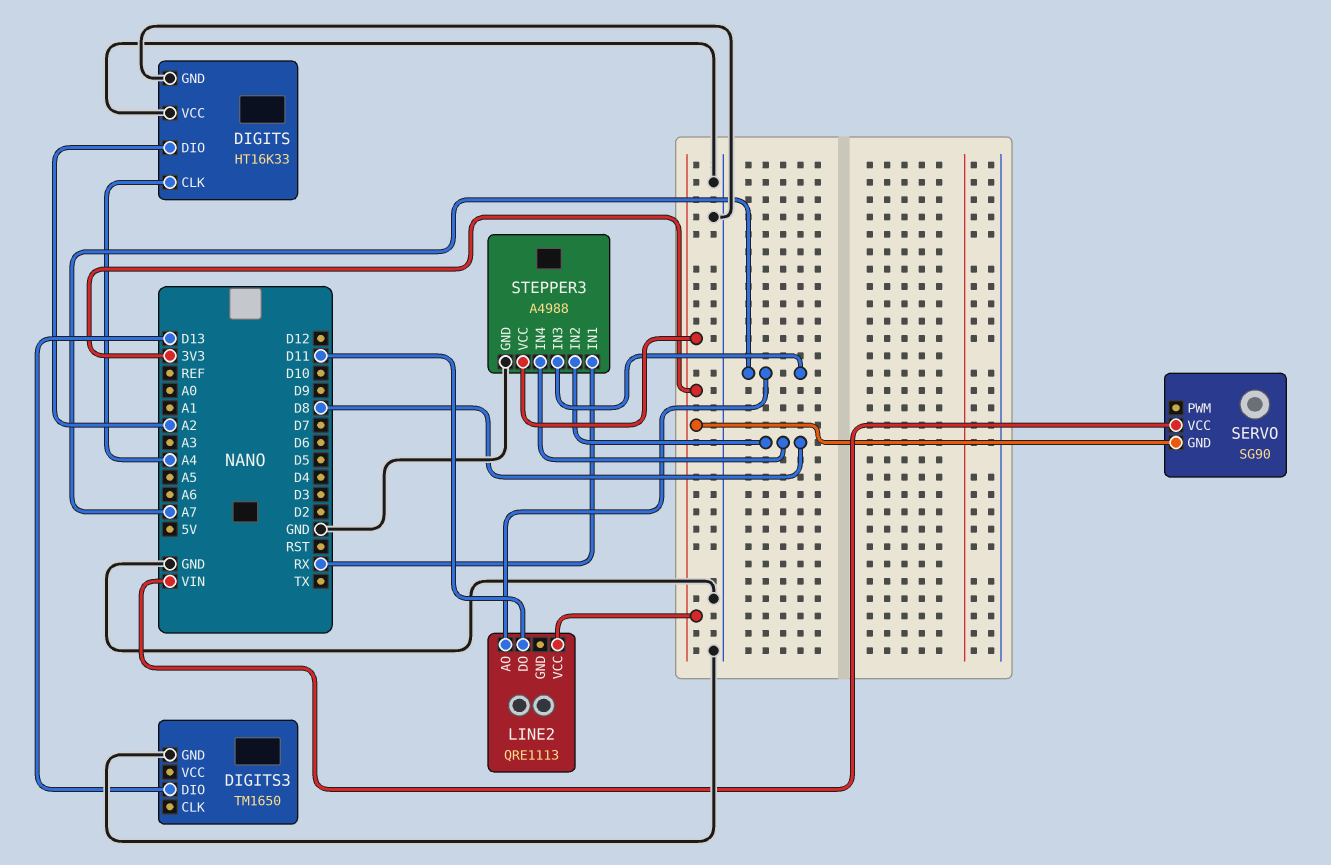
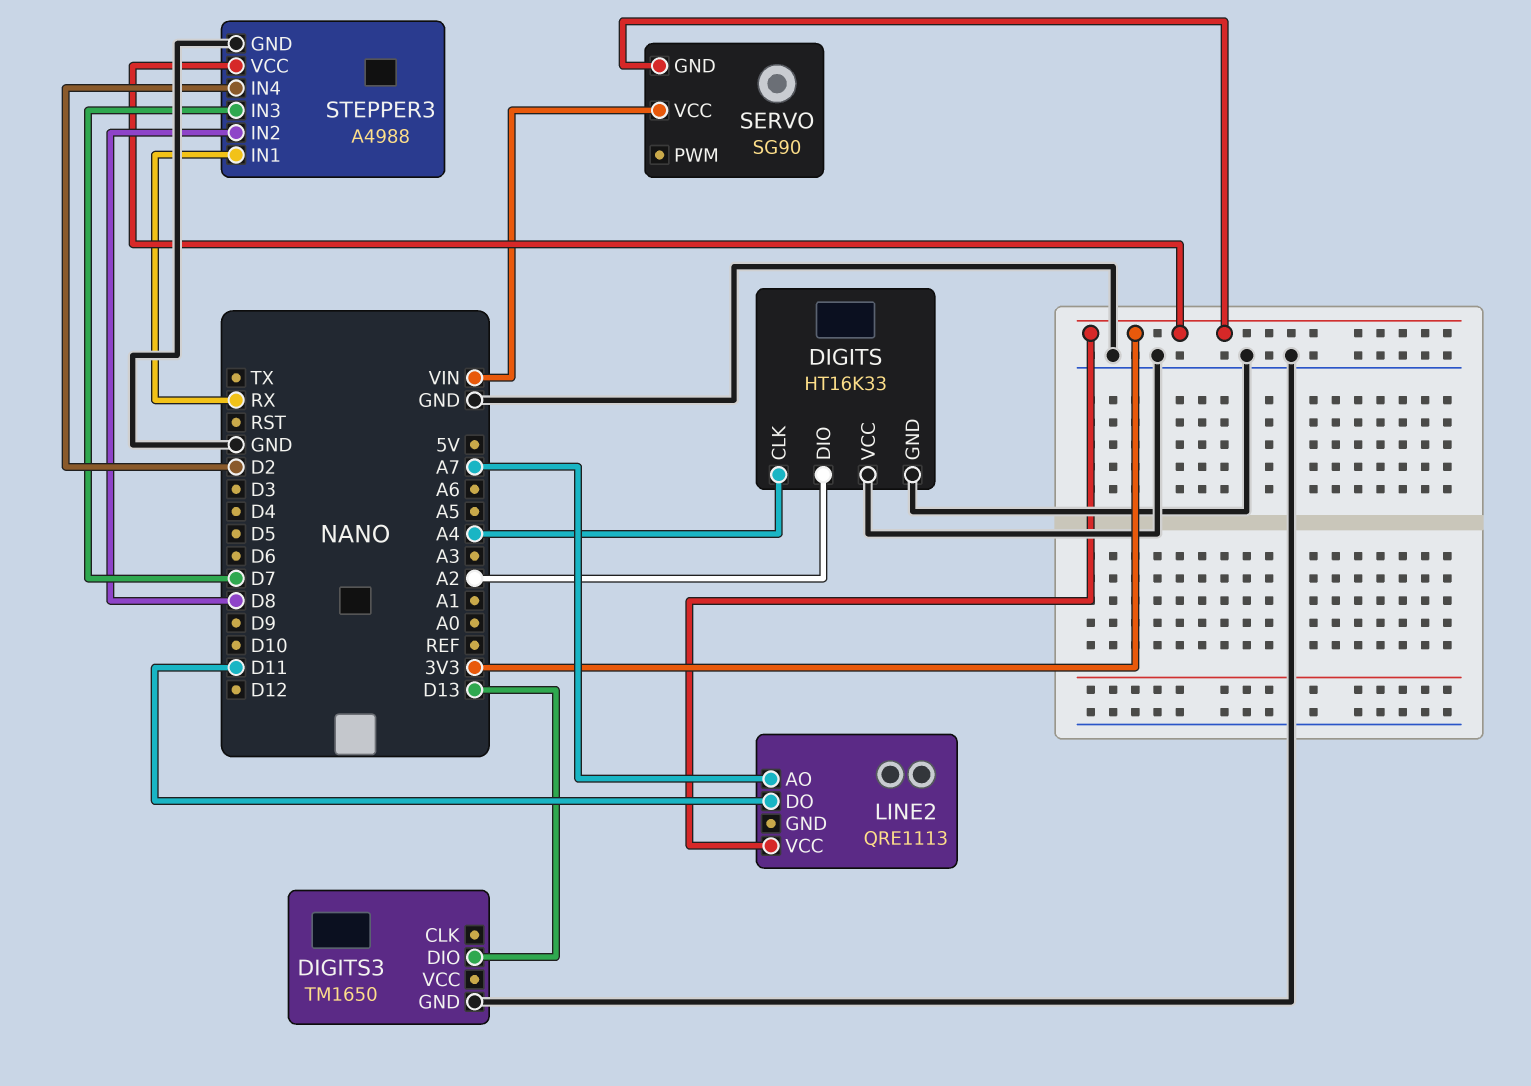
STEPPER3 pin IN3: A7 -> D7
STEPPER3 pin IN4: D8 -> D2

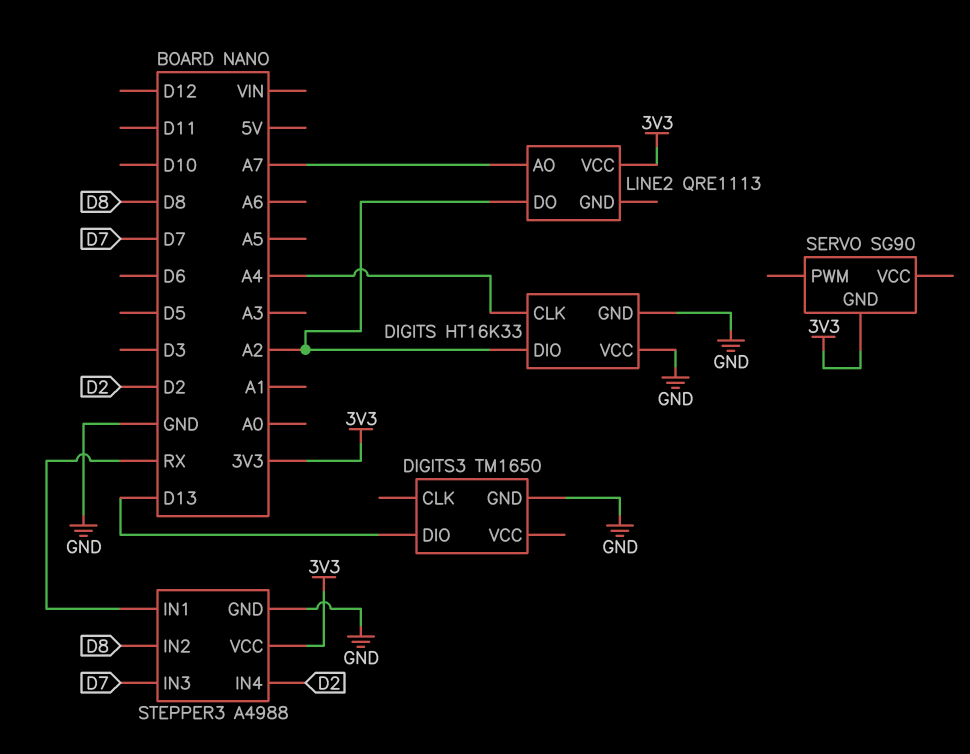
LINE2 pin DO: D11 -> A2
SERVO pin VCC: VIN -> none

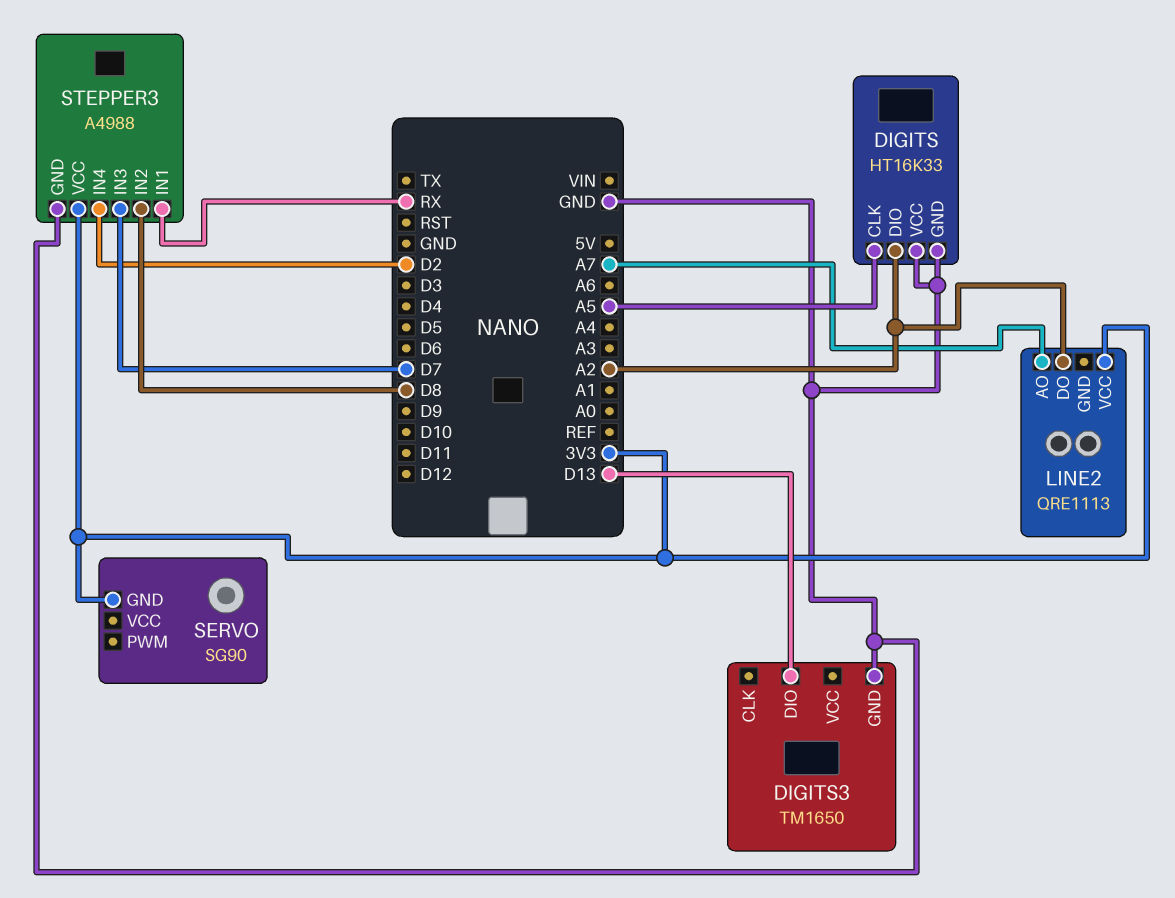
DIGITS pin CLK: A4 -> A5

